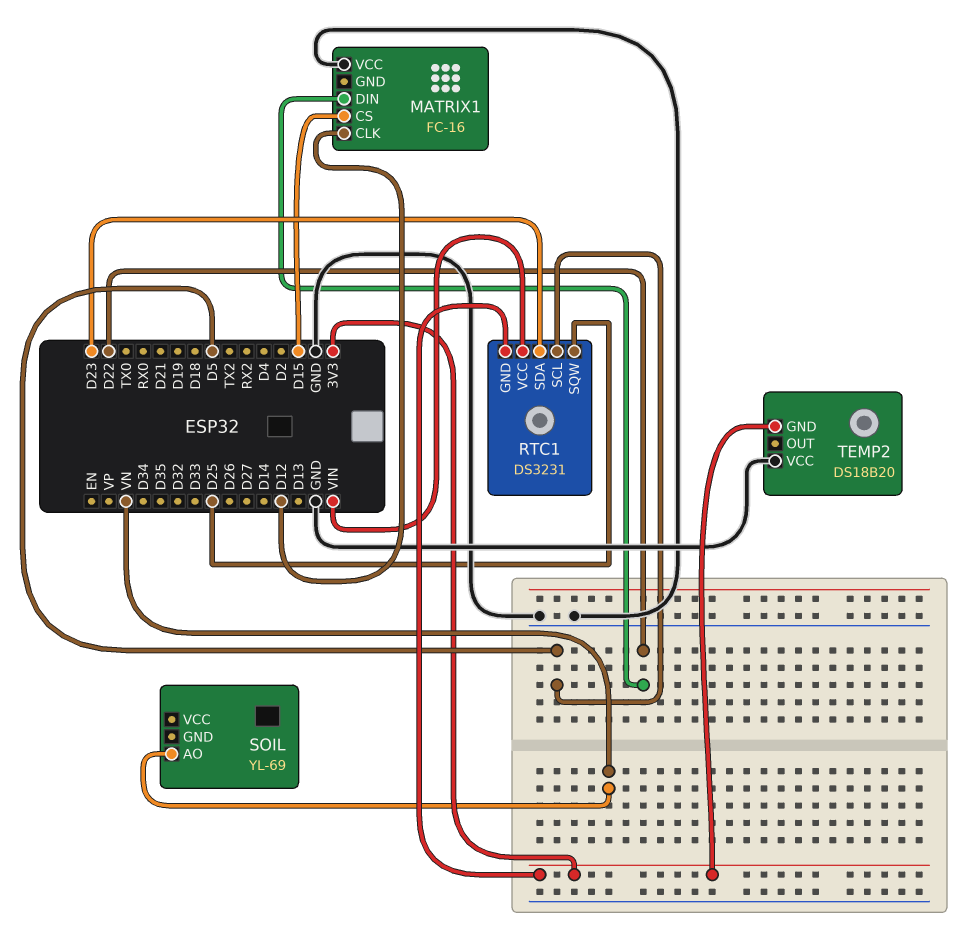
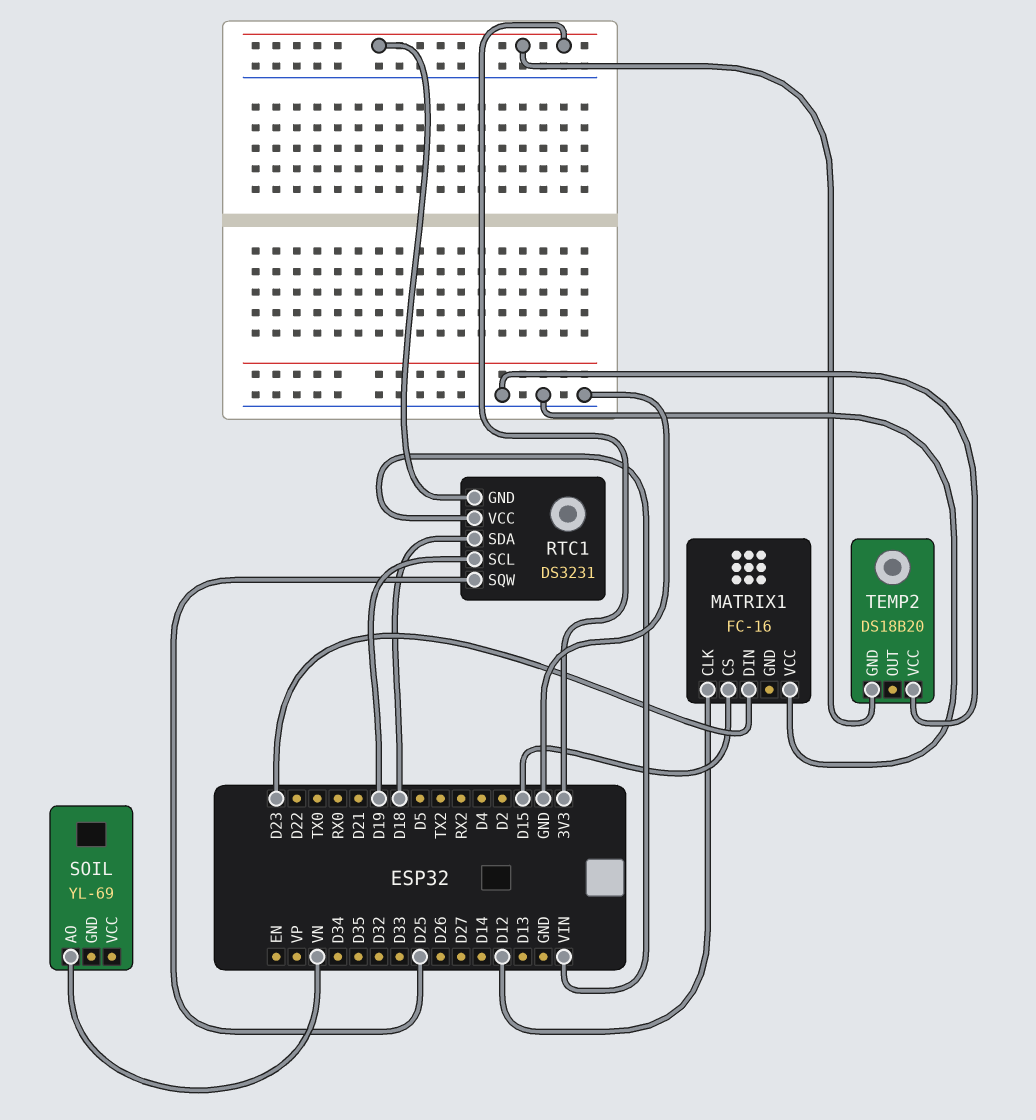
MATRIX1 pin DIN: D22 -> D23
RTC1 pin SCL: D5 -> D19
RTC1 pin SDA: D23 -> D18

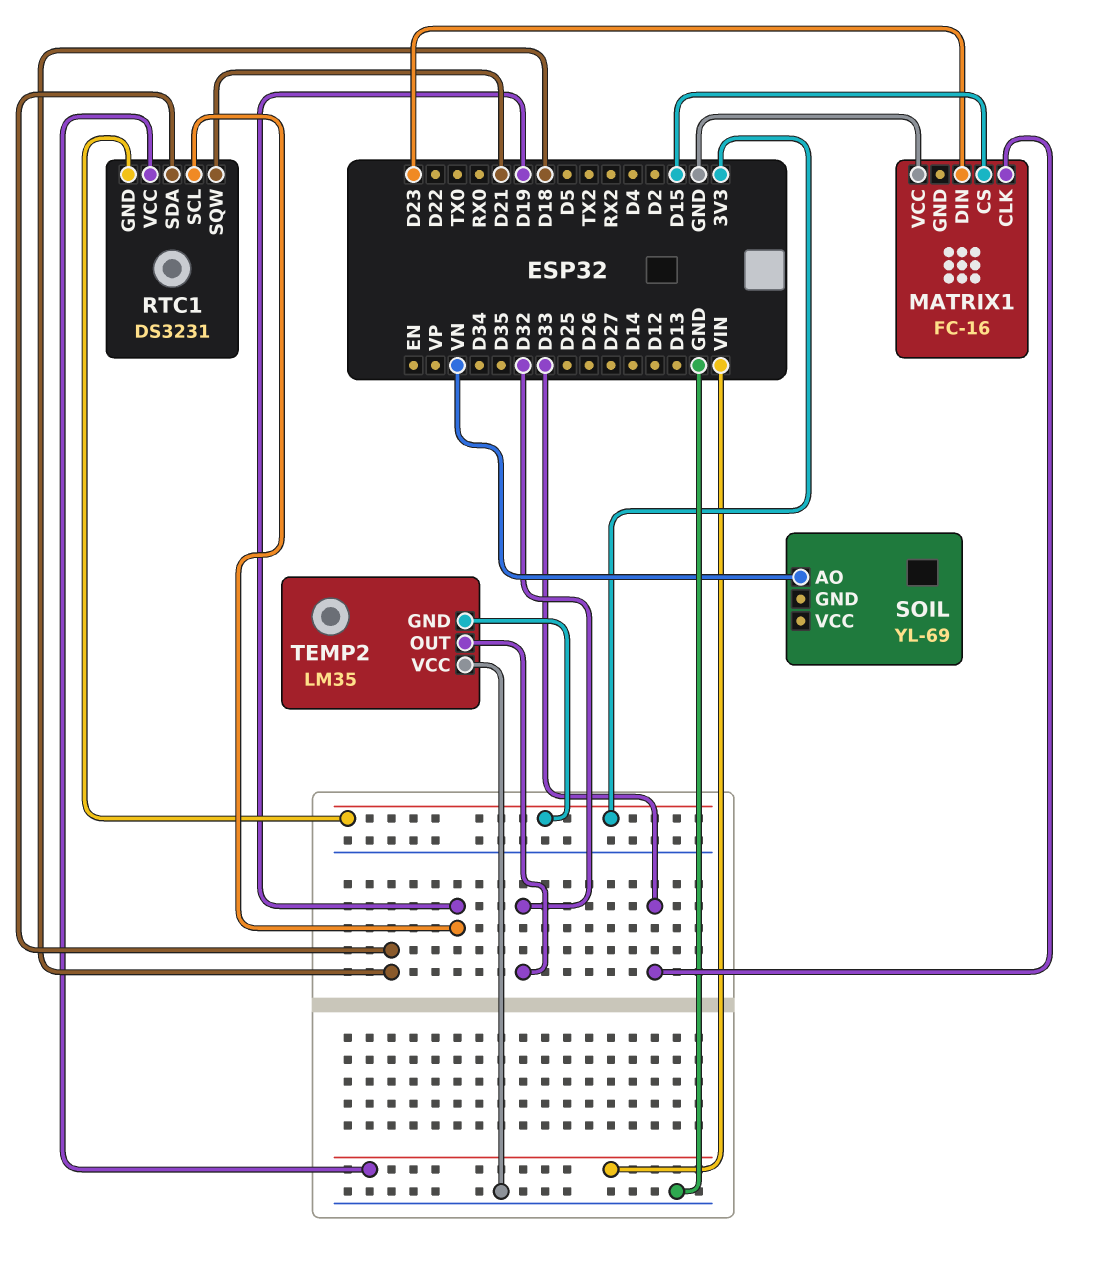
MATRIX1 pin CLK: D12 -> D33
RTC1 pin SQW: D25 -> D21
TEMP2: DS18B20 -> LM35
TEMP2 pin OUT: none -> D32

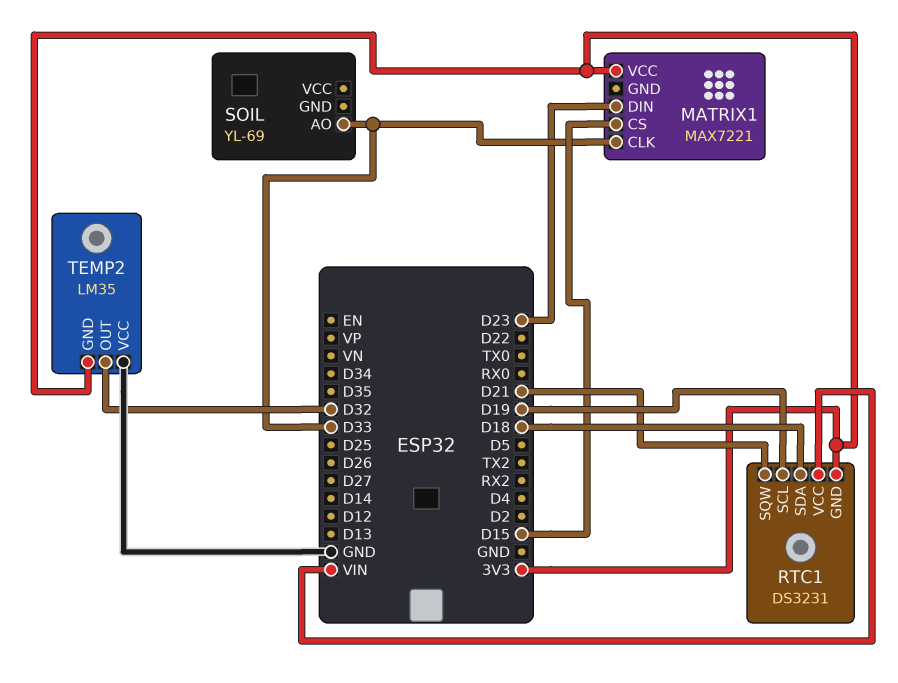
MATRIX1: FC-16 -> MAX7221
MATRIX1 pin VCC: GND -> 3V3
SOIL pin AO: VN -> D33

